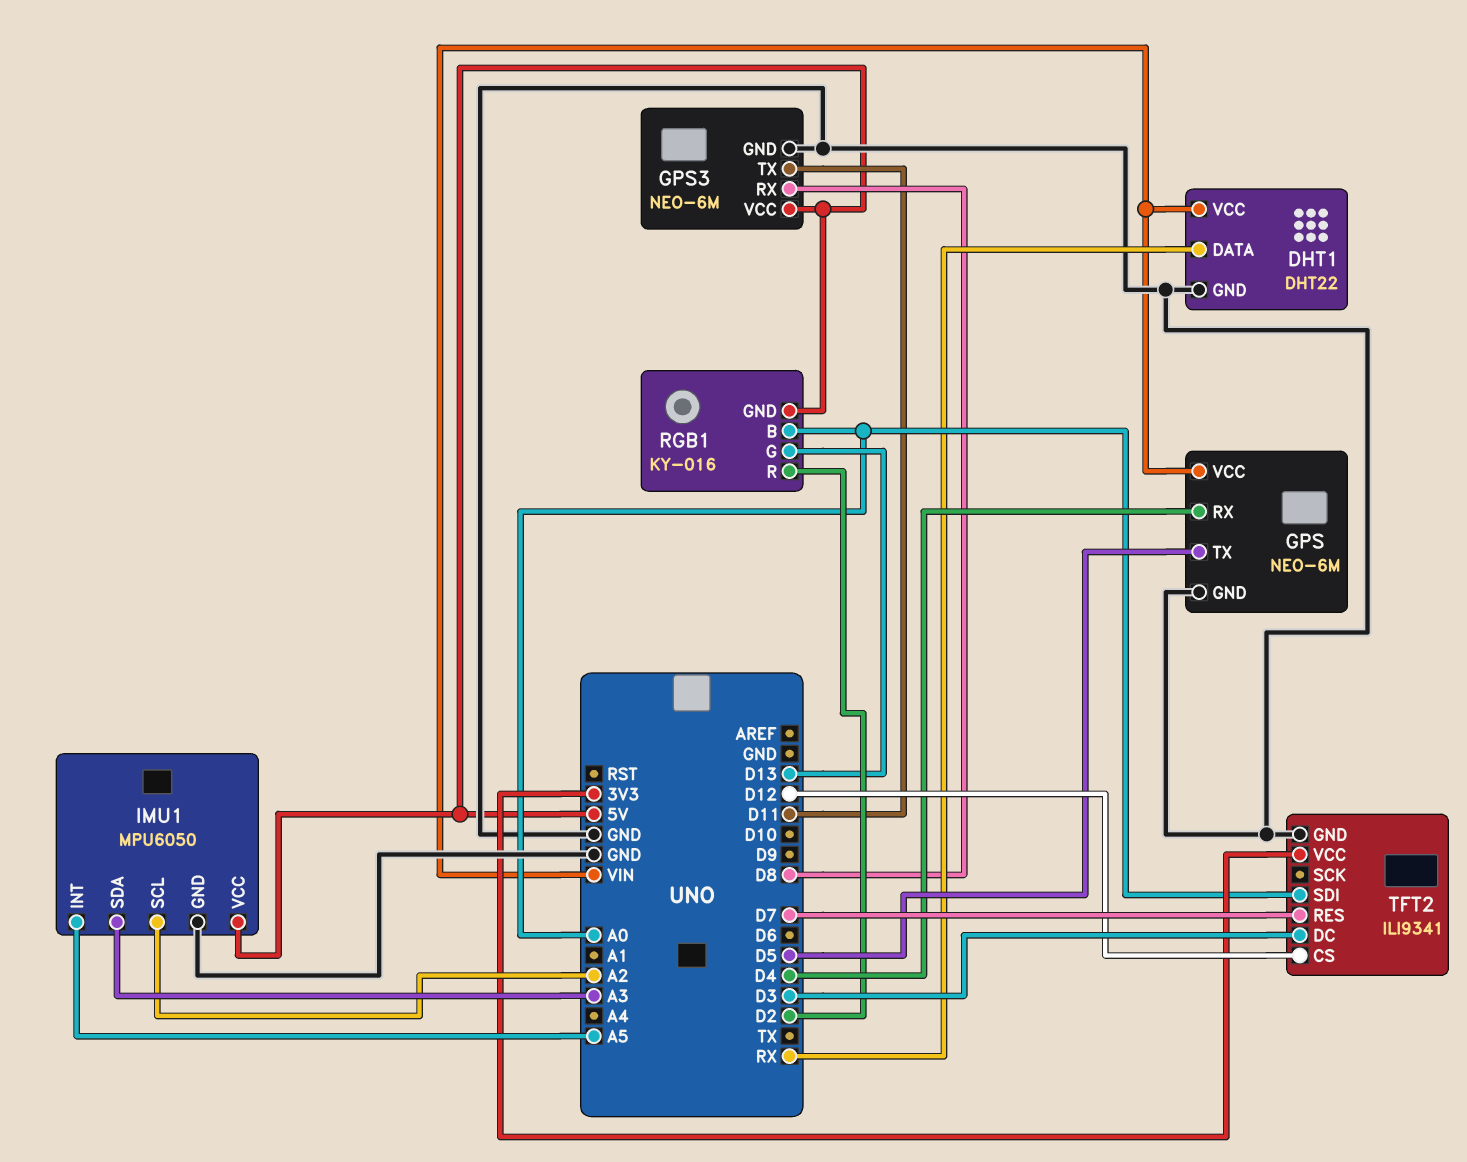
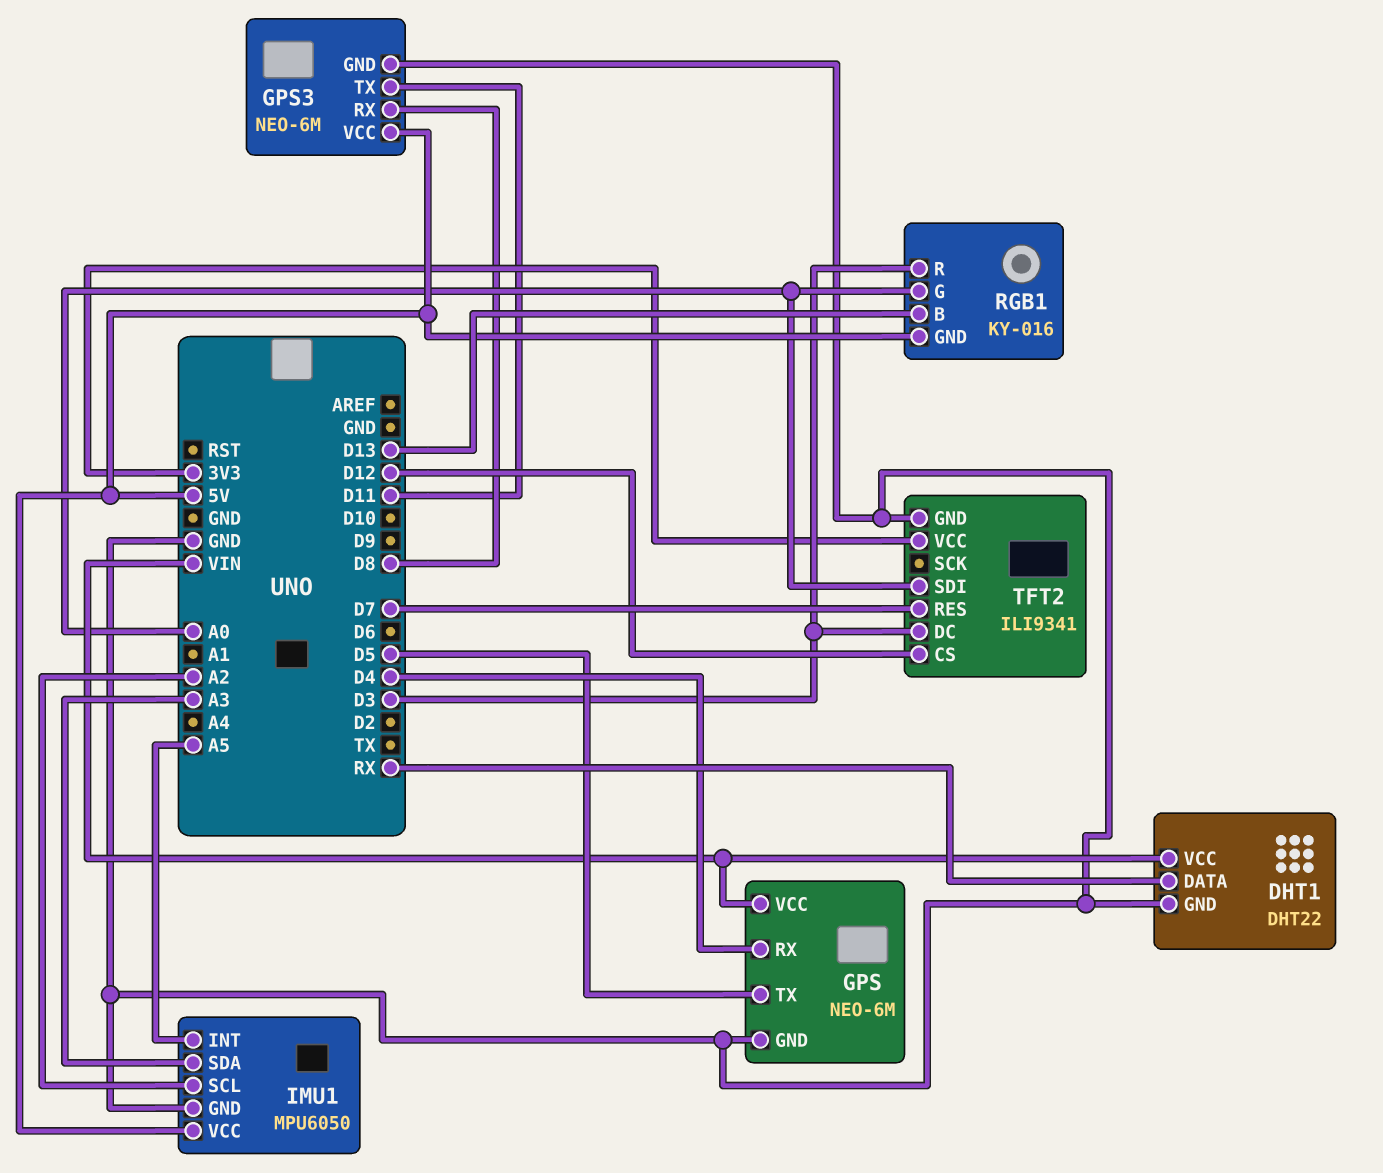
RGB1 pin B: A0 -> D13
RGB1 pin G: D13 -> A0
RGB1 pin R: D2 -> D3

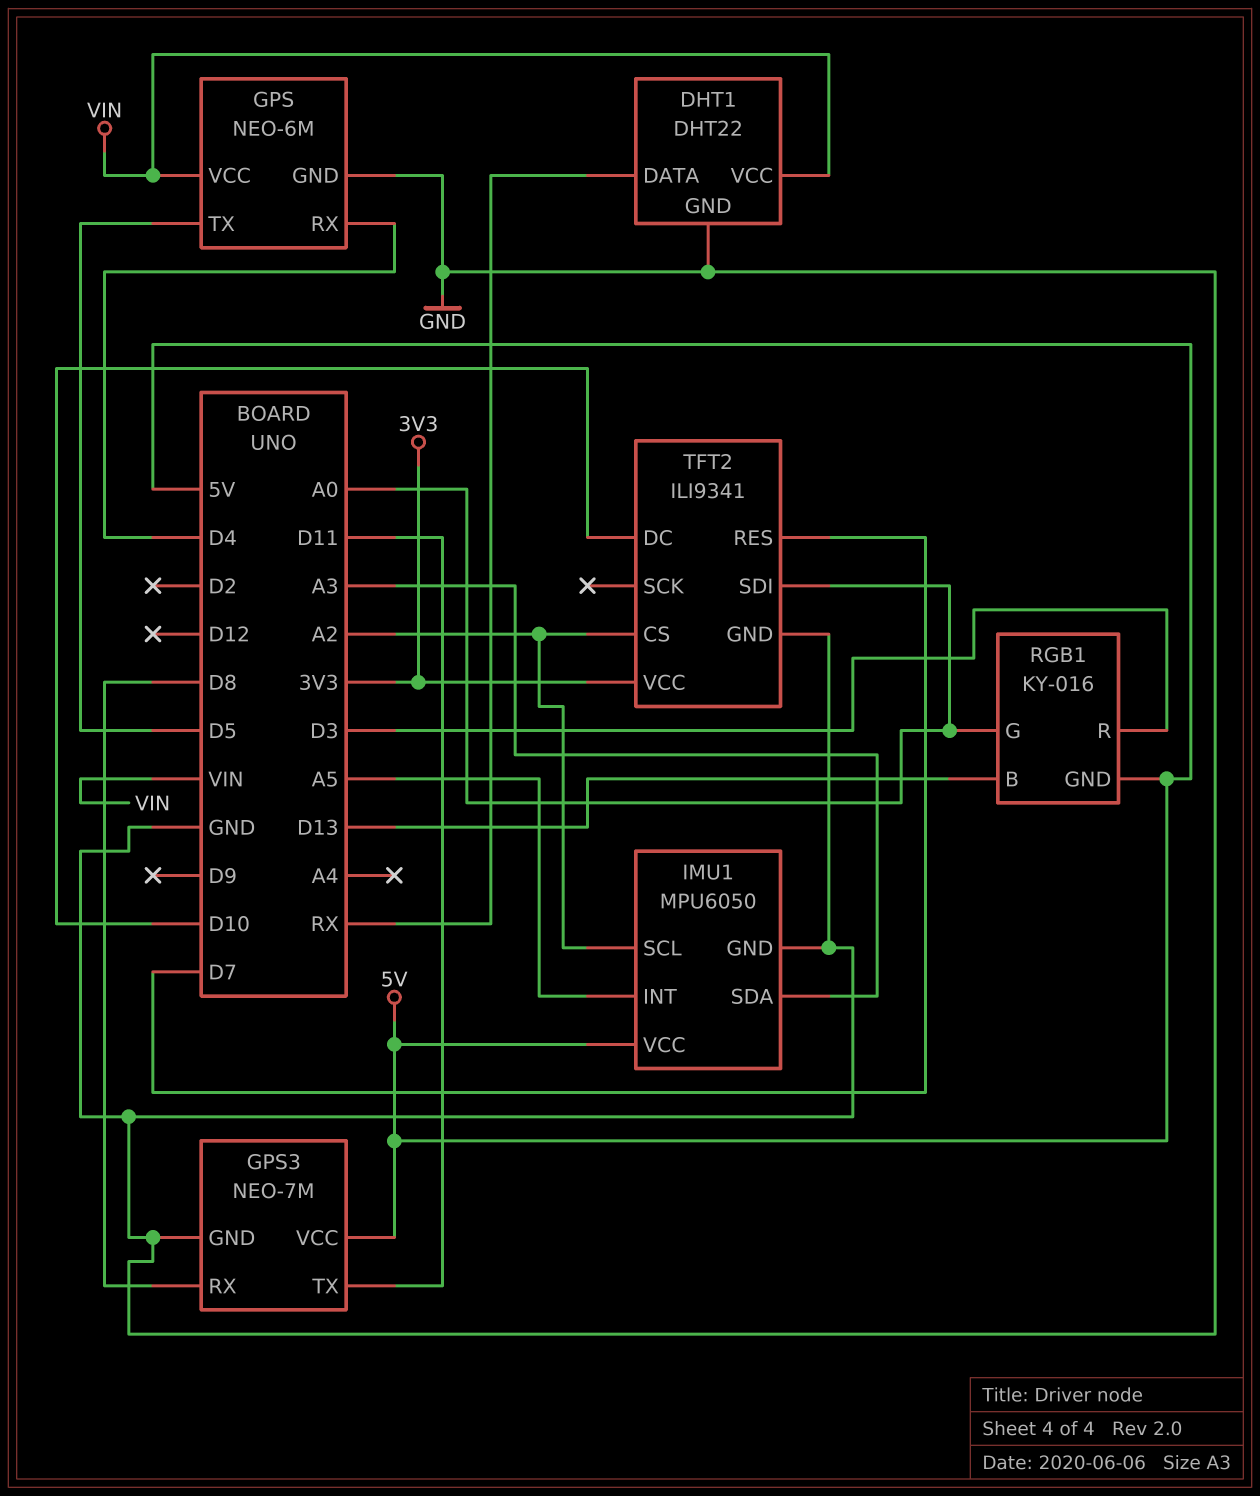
GPS3: NEO-6M -> NEO-7M
TFT2 pin CS: D12 -> A2
TFT2 pin DC: D3 -> D10

